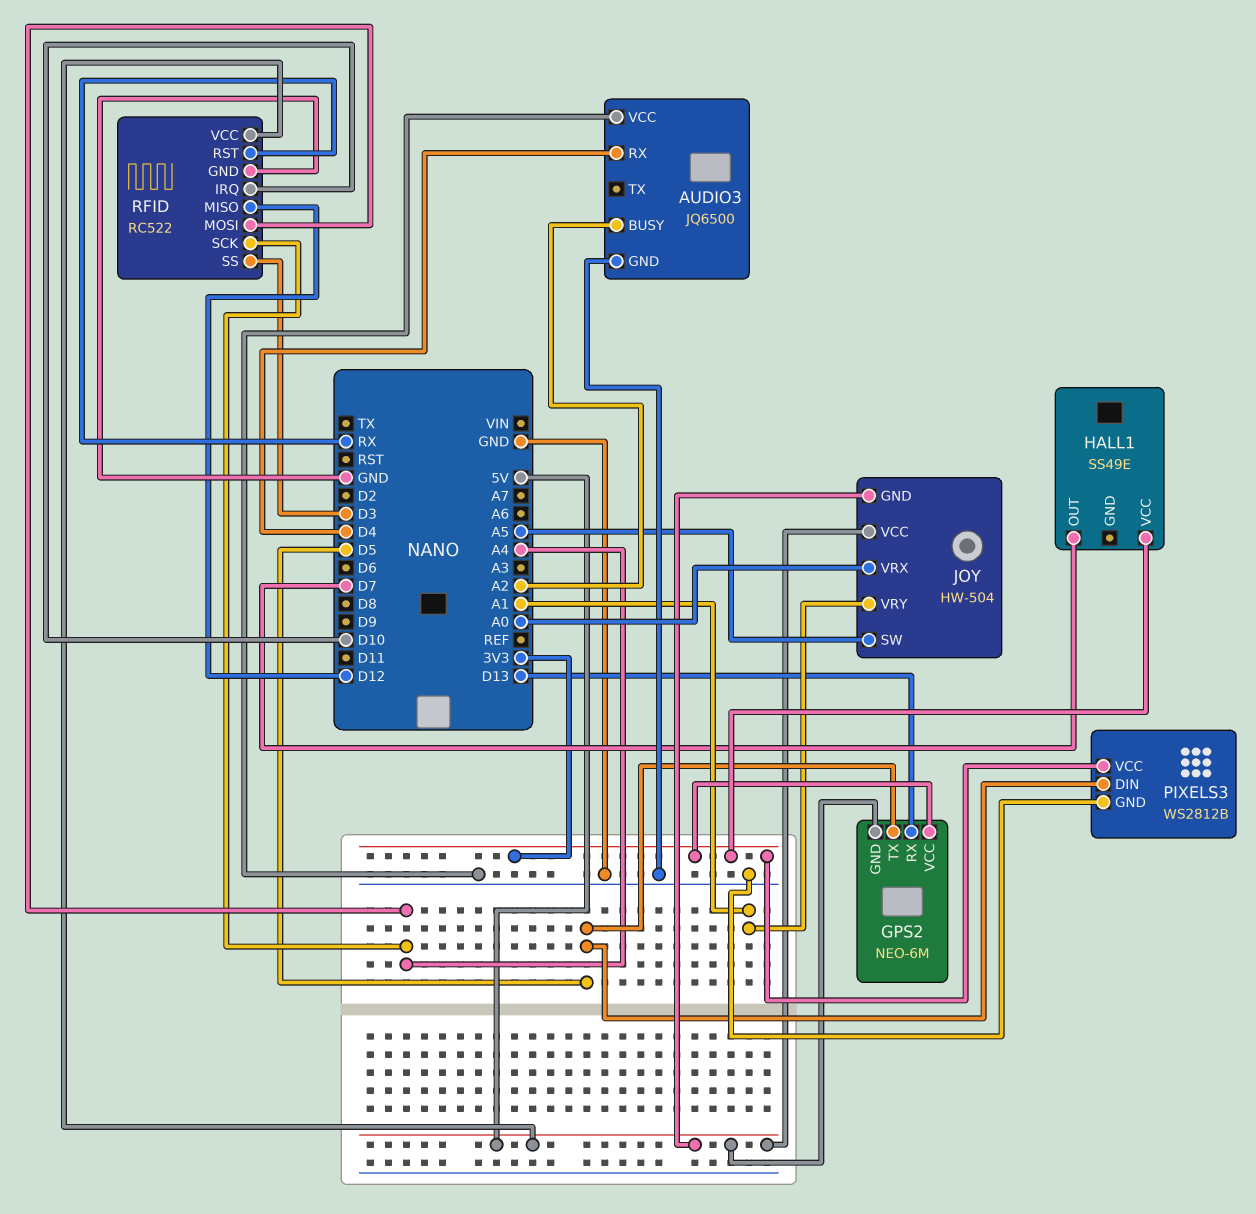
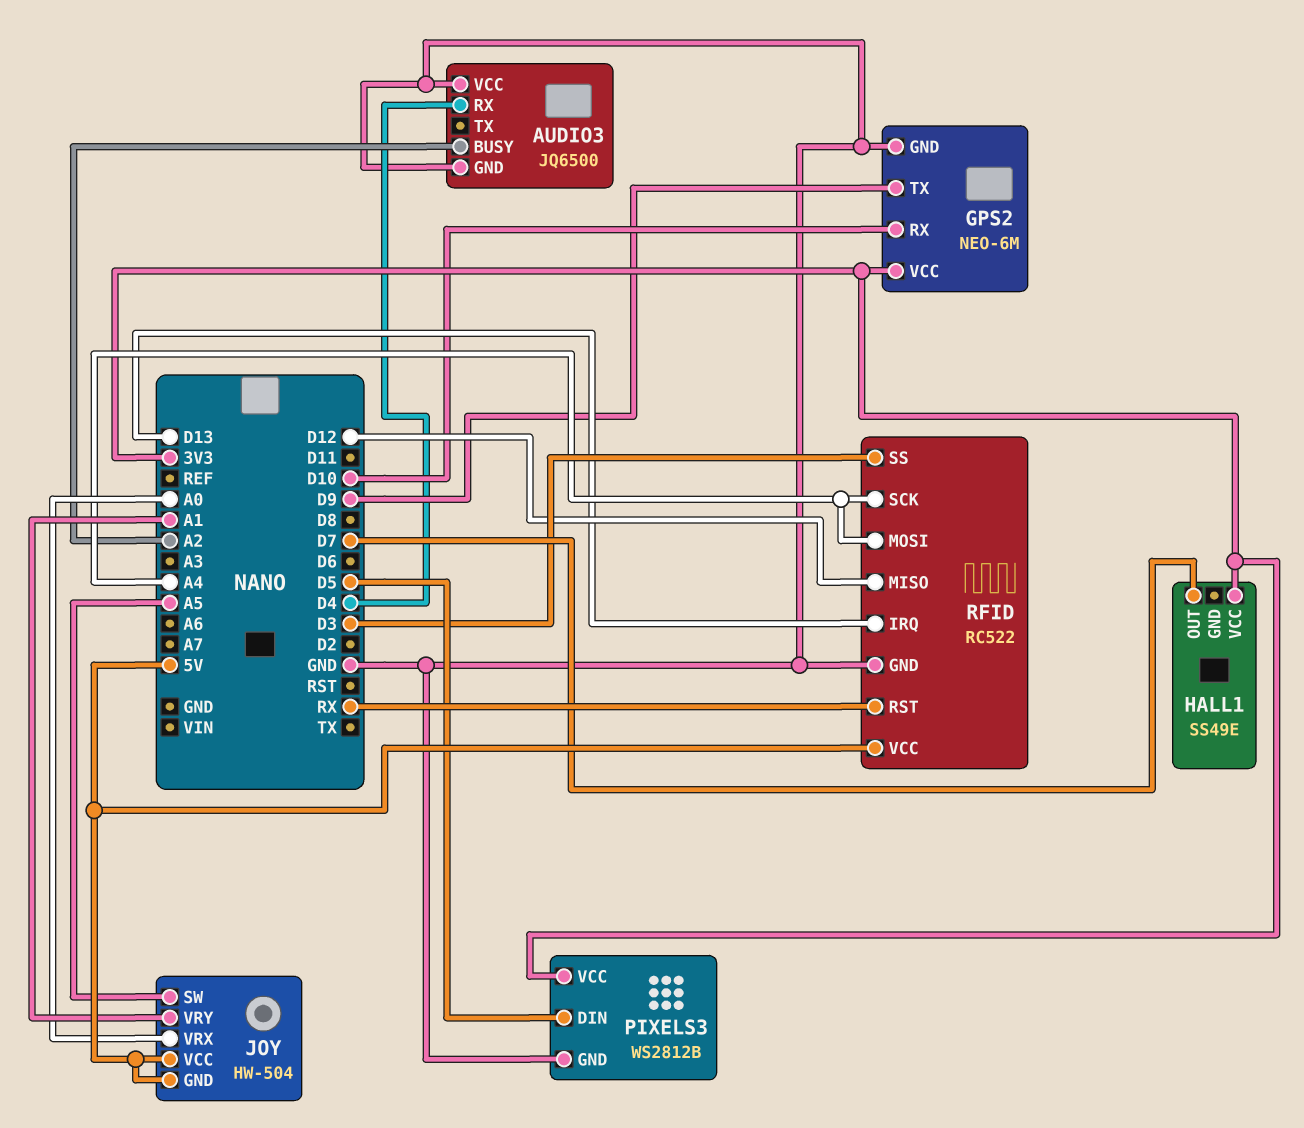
GPS2 pin GND: 5V -> GND
GPS2 pin RX: D13 -> D10
GPS2 pin TX: D5 -> D9
RFID pin IRQ: D10 -> D13

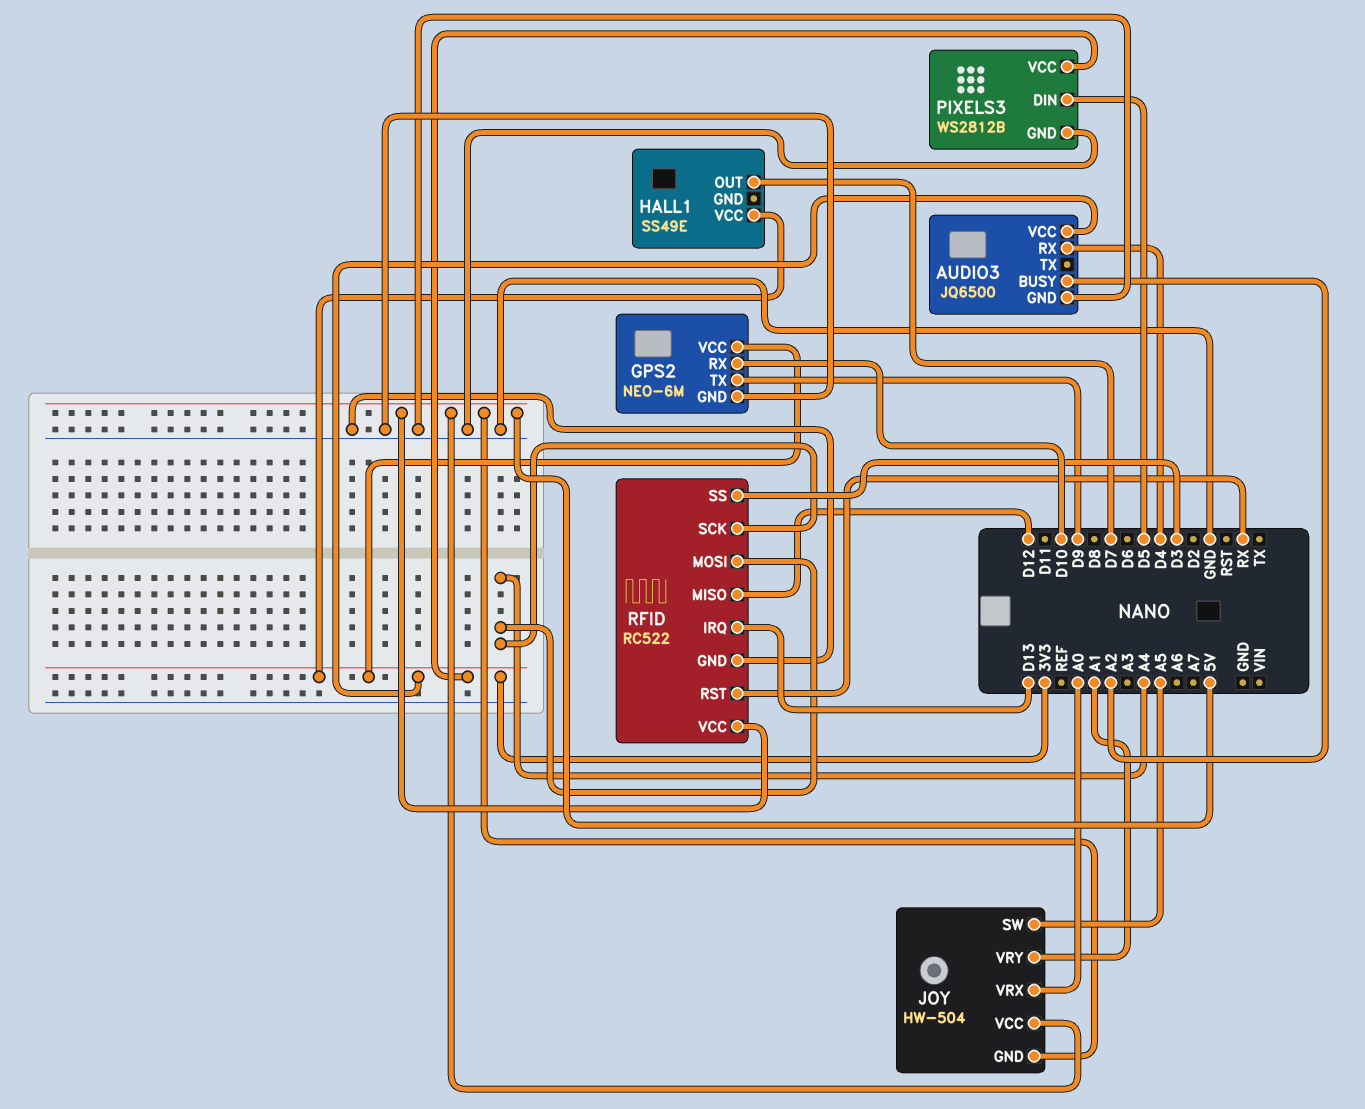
AUDIO3 pin VCC: GND -> 3V3

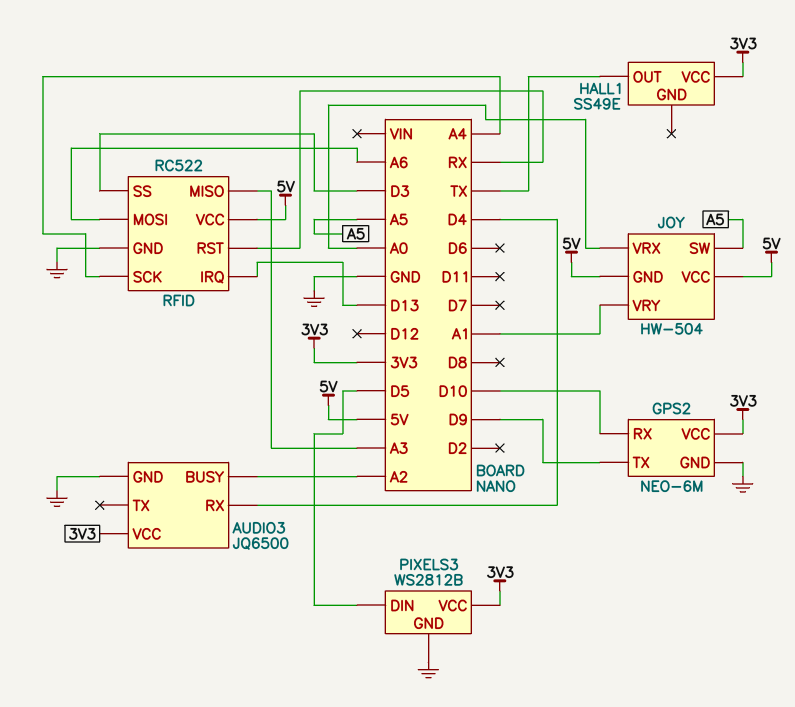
HALL1 pin OUT: D7 -> TX
RFID pin MISO: D12 -> A3
RFID pin MOSI: A4 -> A6

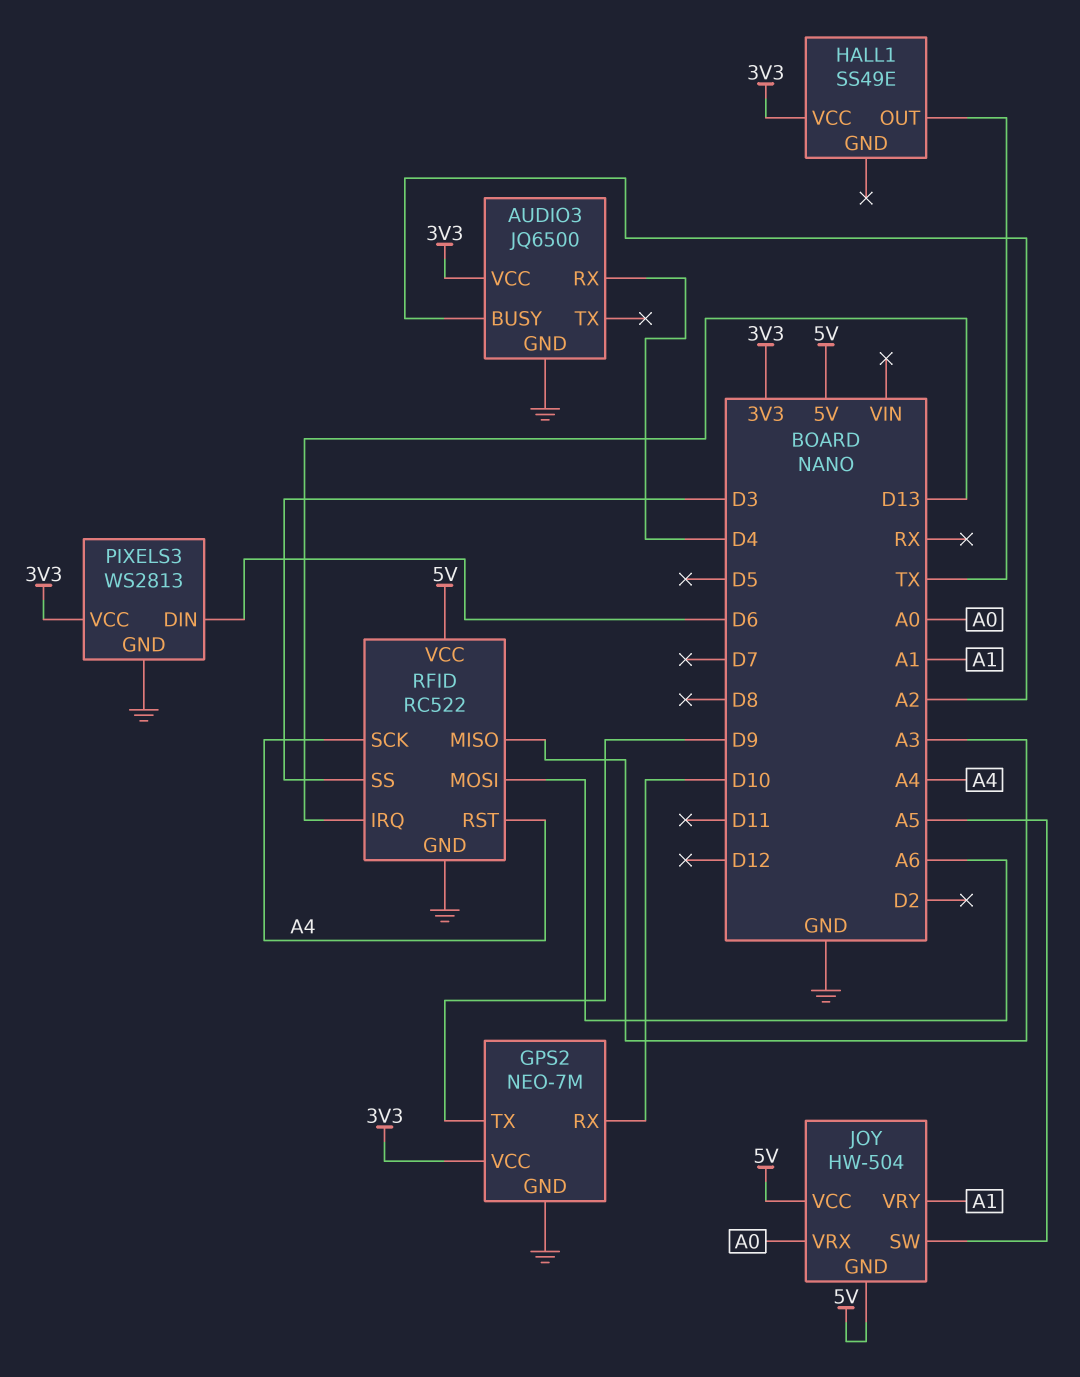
GPS2: NEO-6M -> NEO-7M
PIXELS3: WS2812B -> WS2813
PIXELS3 pin DIN: D5 -> D6
RFID pin RST: RX -> A4

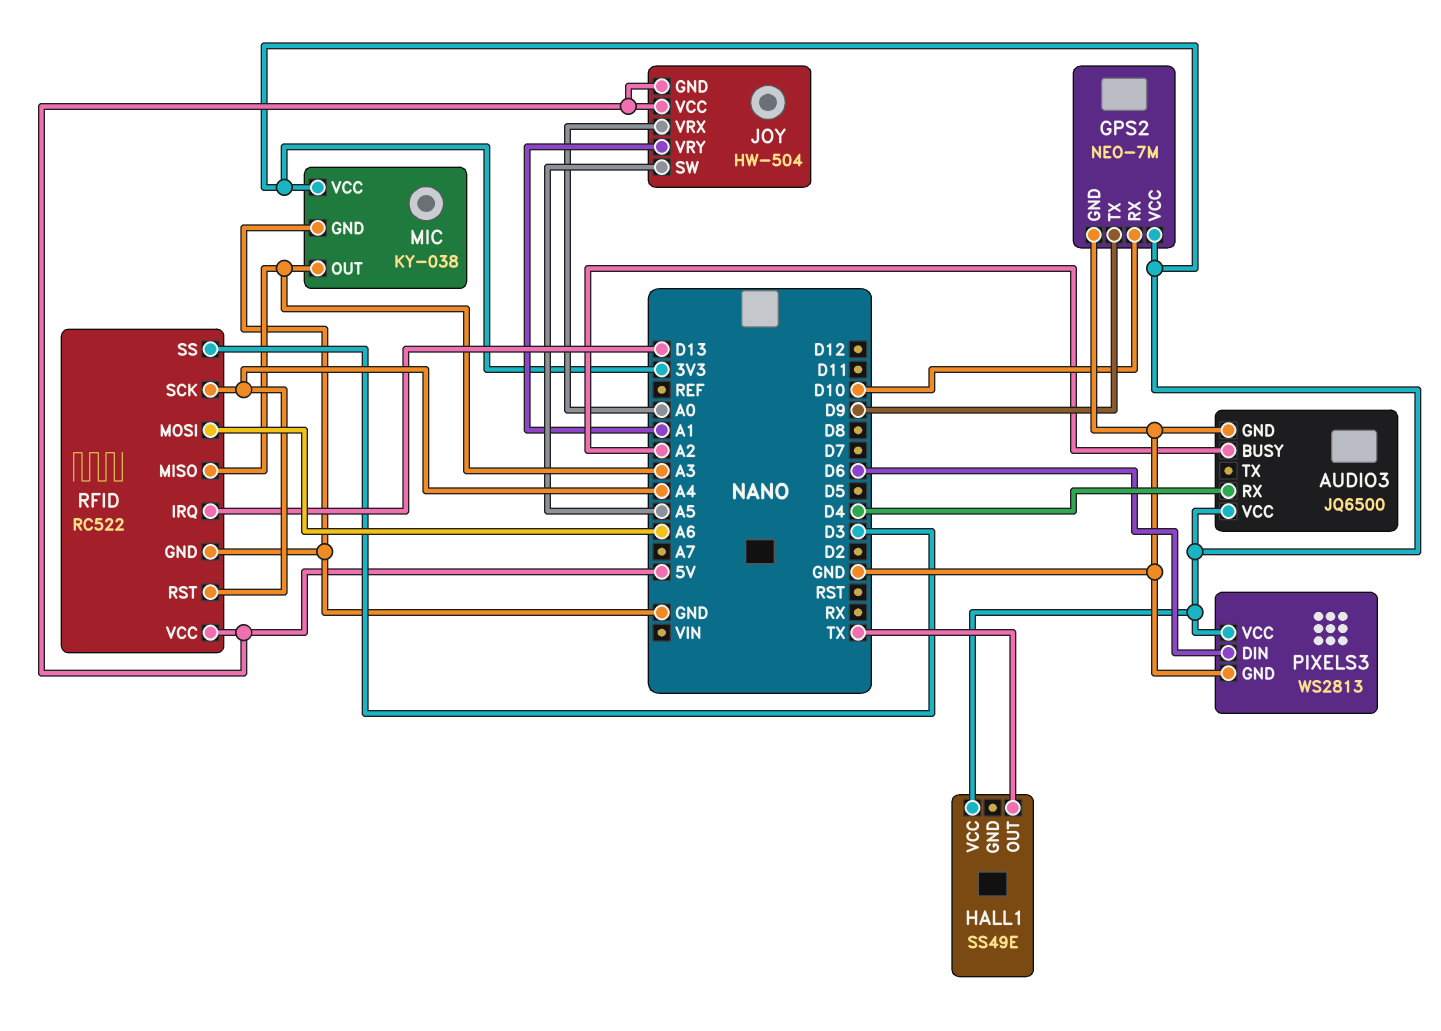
MIC: none -> KY-038
MIC pin GND: none -> GND
MIC pin OUT: none -> A3
MIC pin VCC: none -> 3V3

